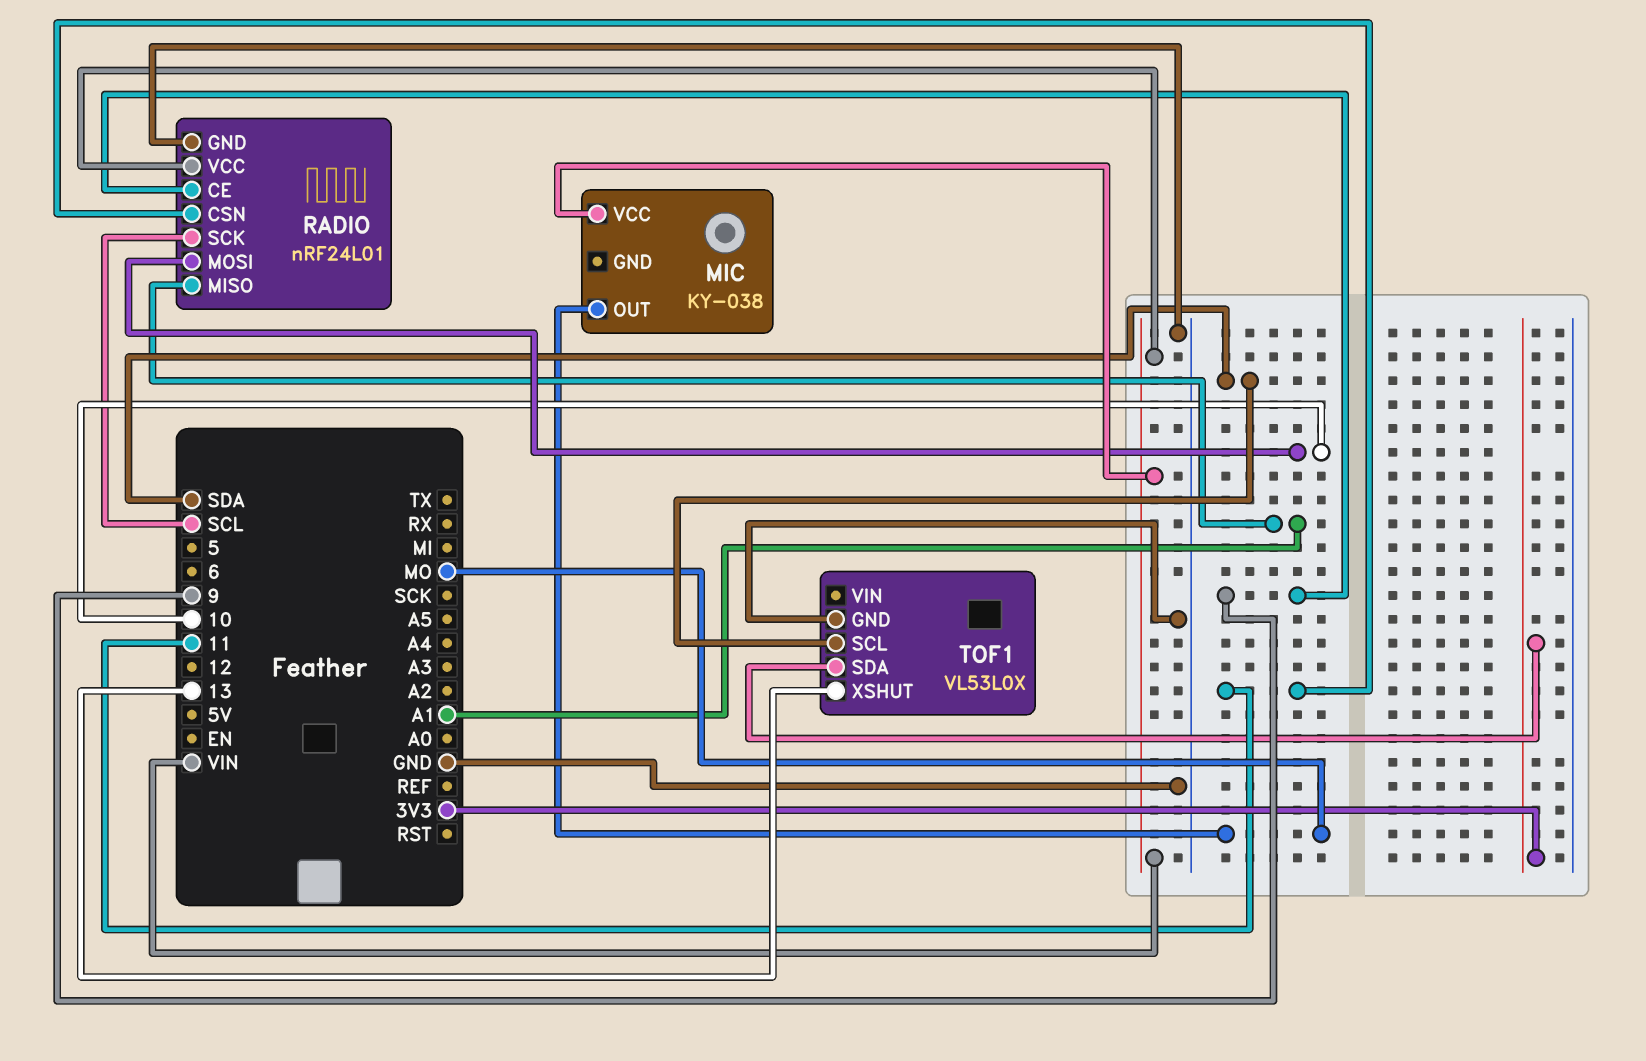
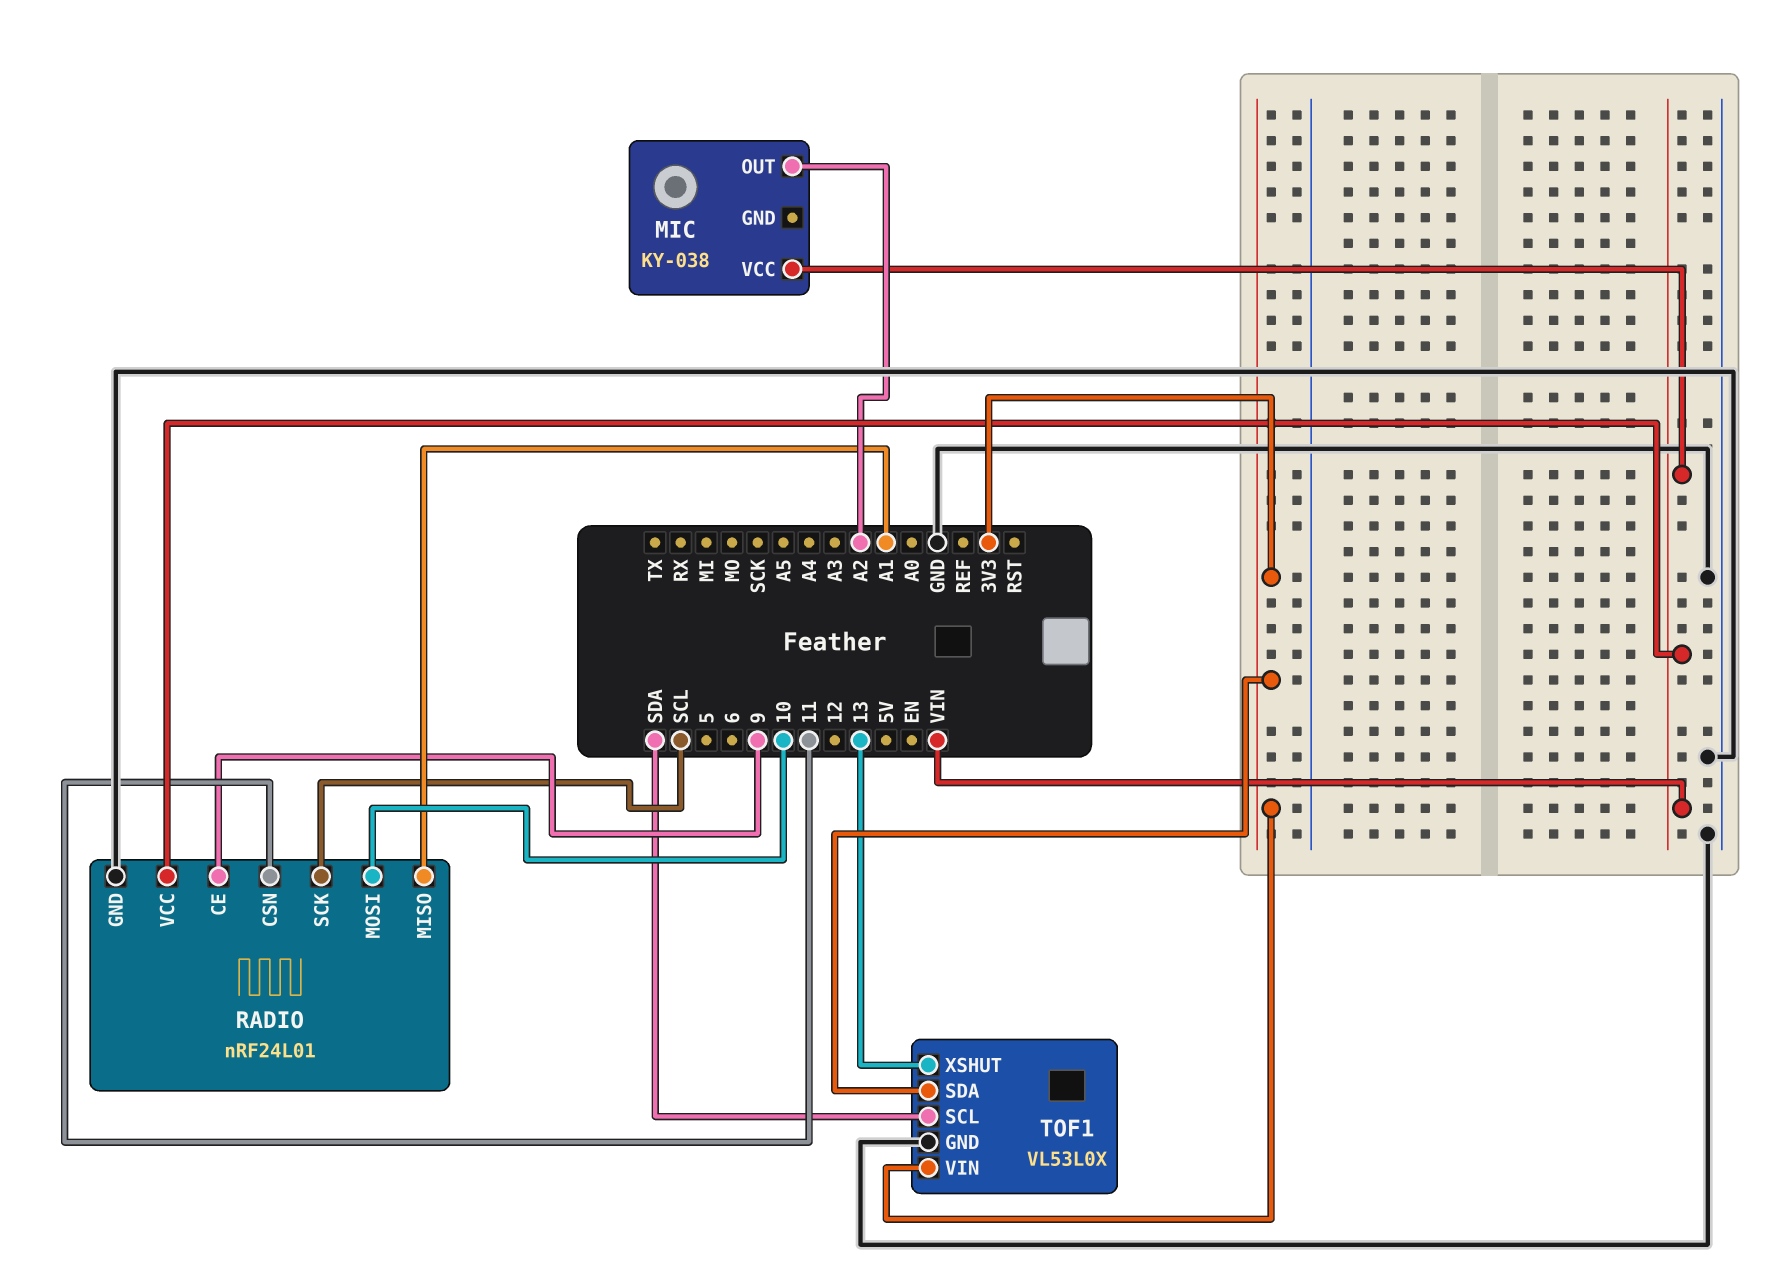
MIC pin OUT: MO -> A2
TOF1 pin VIN: none -> 3V3

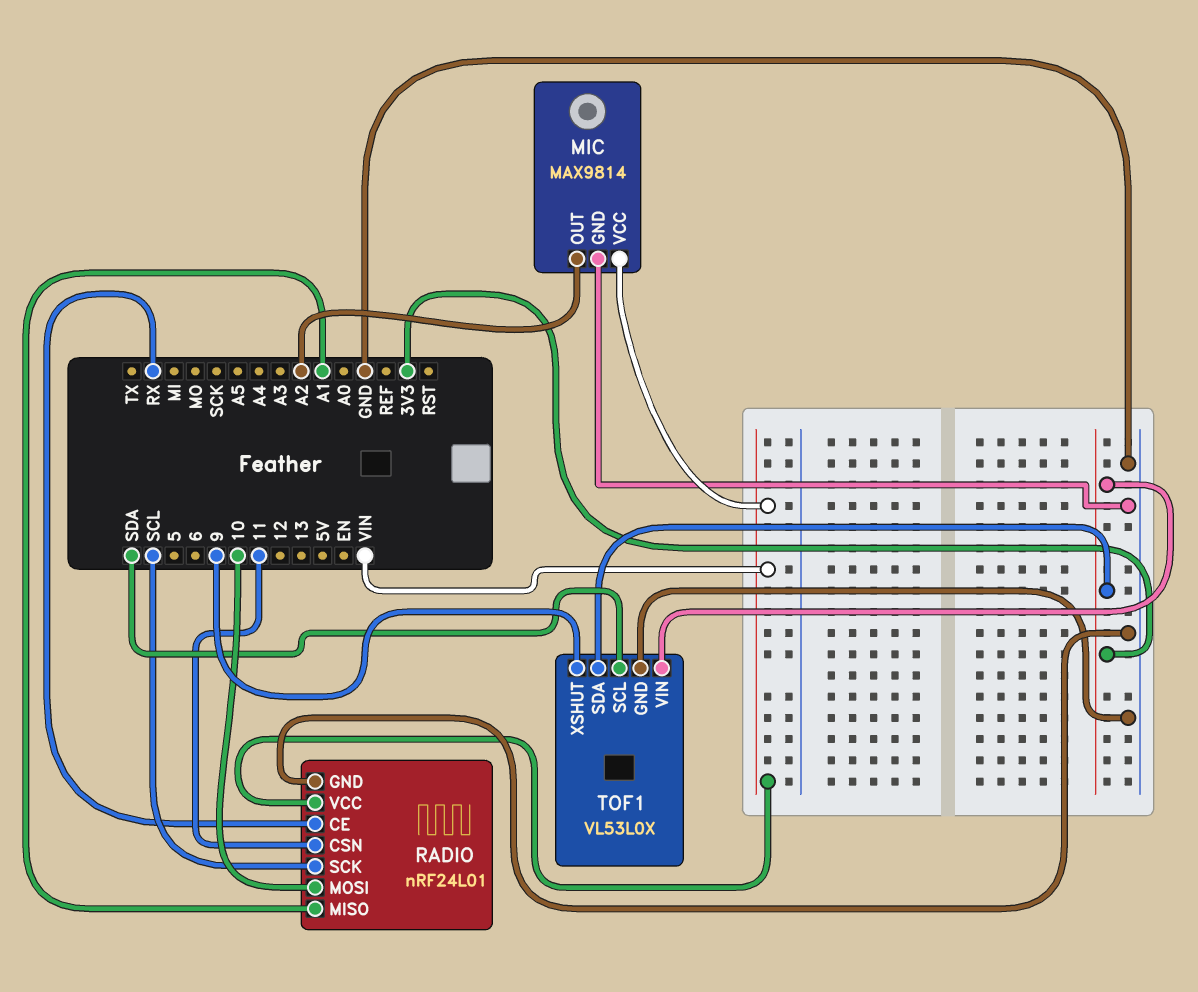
MIC: KY-038 -> MAX9814
MIC pin GND: none -> GND
RADIO pin CE: 9 -> RX
TOF1 pin XSHUT: 13 -> 9

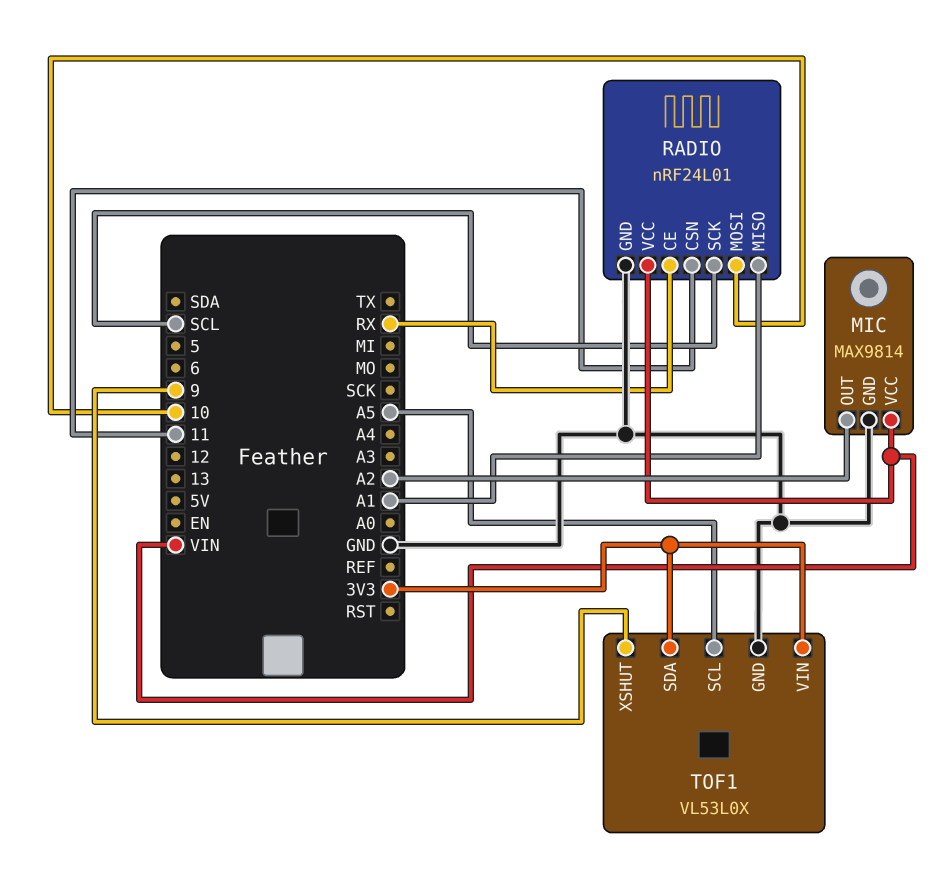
TOF1 pin SCL: SDA -> A5

